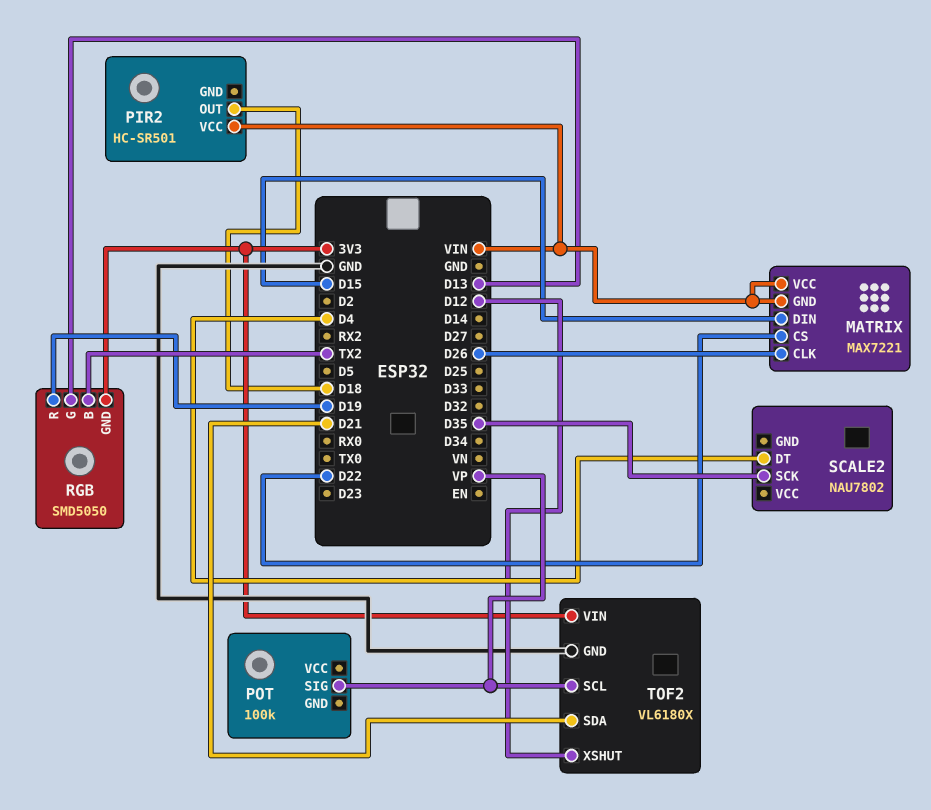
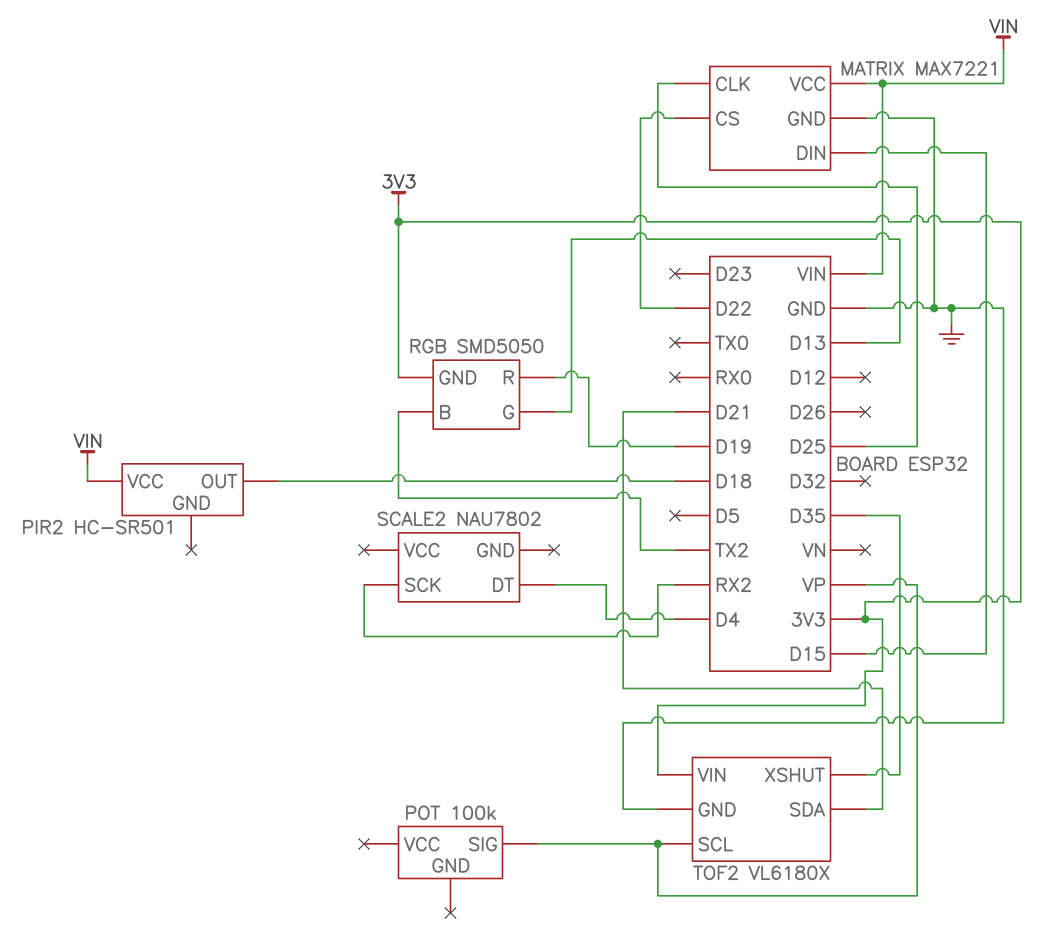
MATRIX pin CLK: D26 -> D25
MATRIX pin GND: VIN -> GND
SCALE2 pin SCK: D35 -> RX2
TOF2 pin XSHUT: D12 -> D35

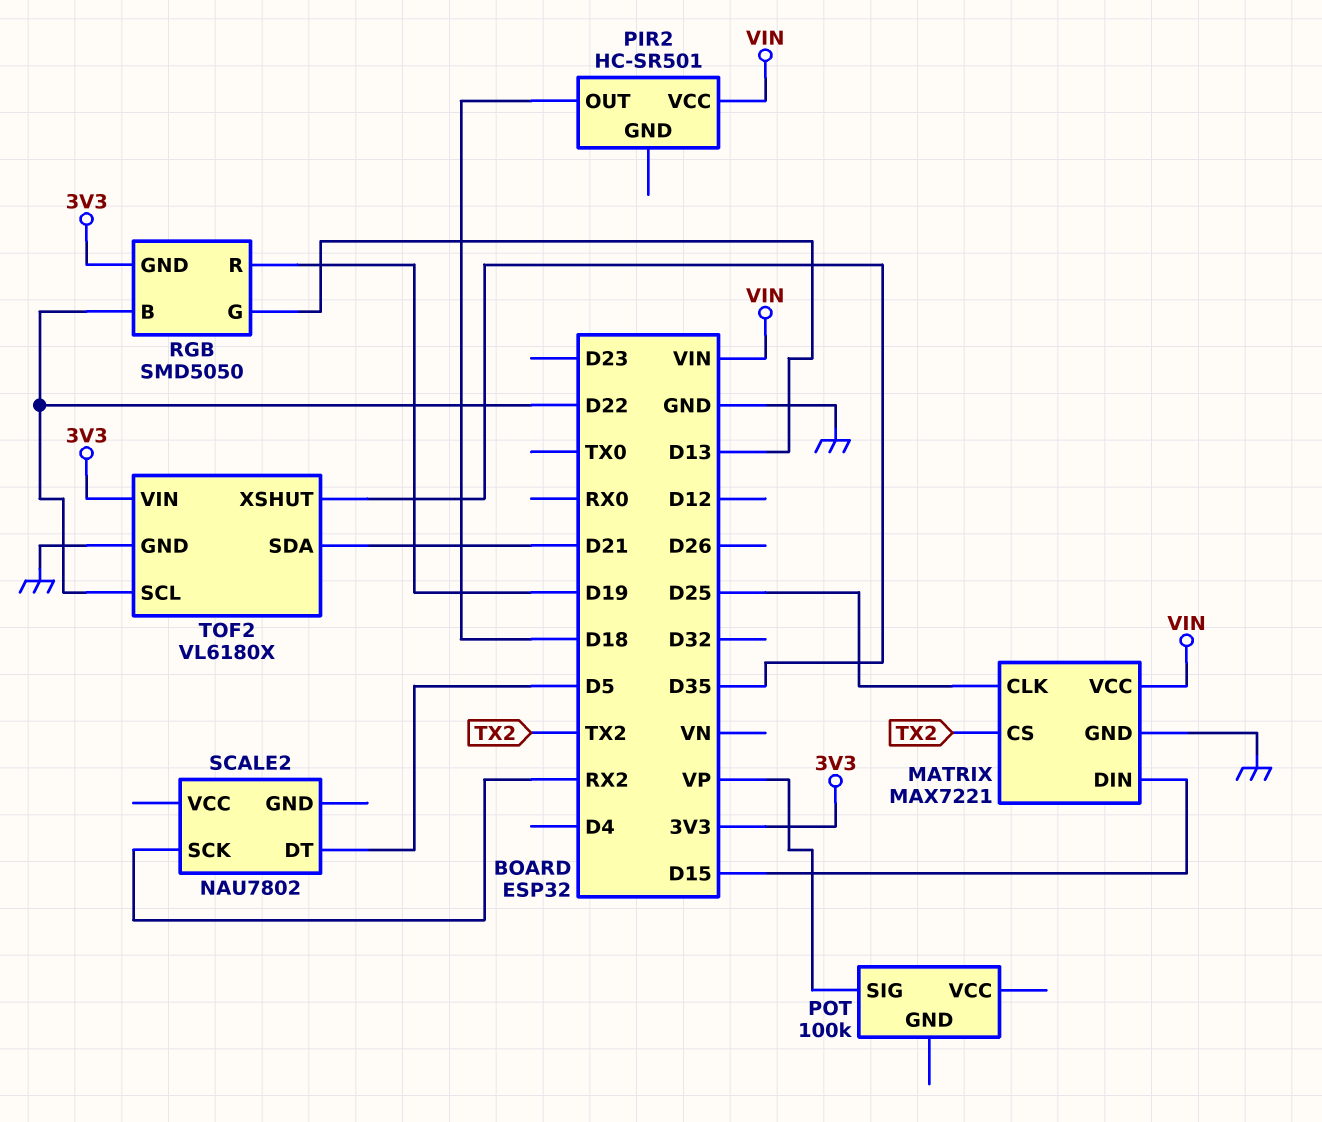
MATRIX pin CS: D22 -> TX2
RGB pin B: TX2 -> D22
SCALE2 pin DT: D4 -> D5
TOF2 pin SCL: VP -> D22

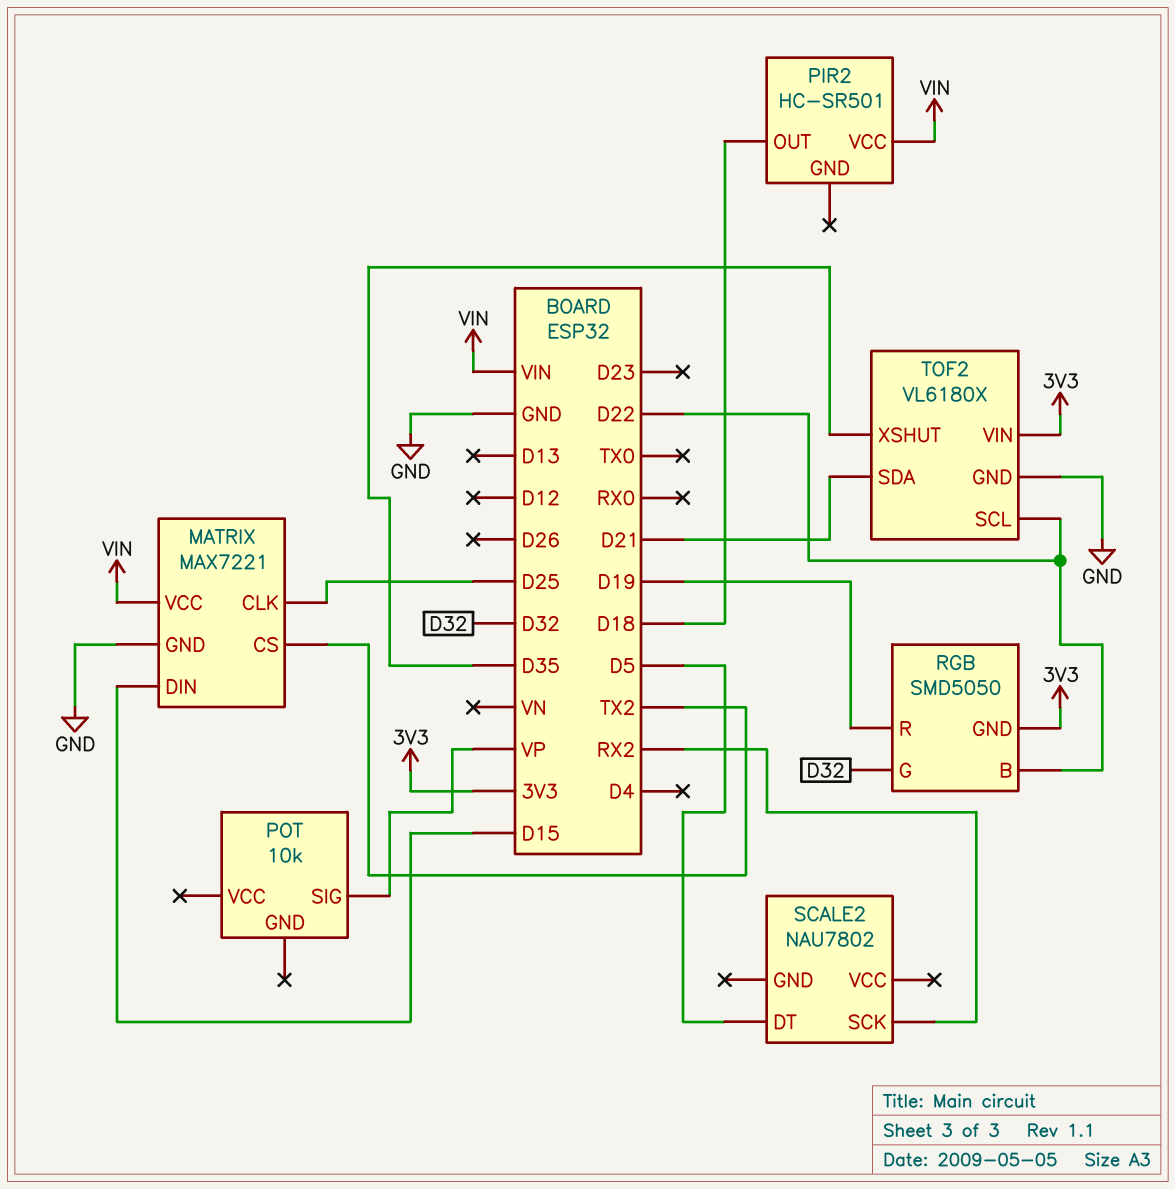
POT: 100k -> 10k
RGB pin G: D13 -> D32

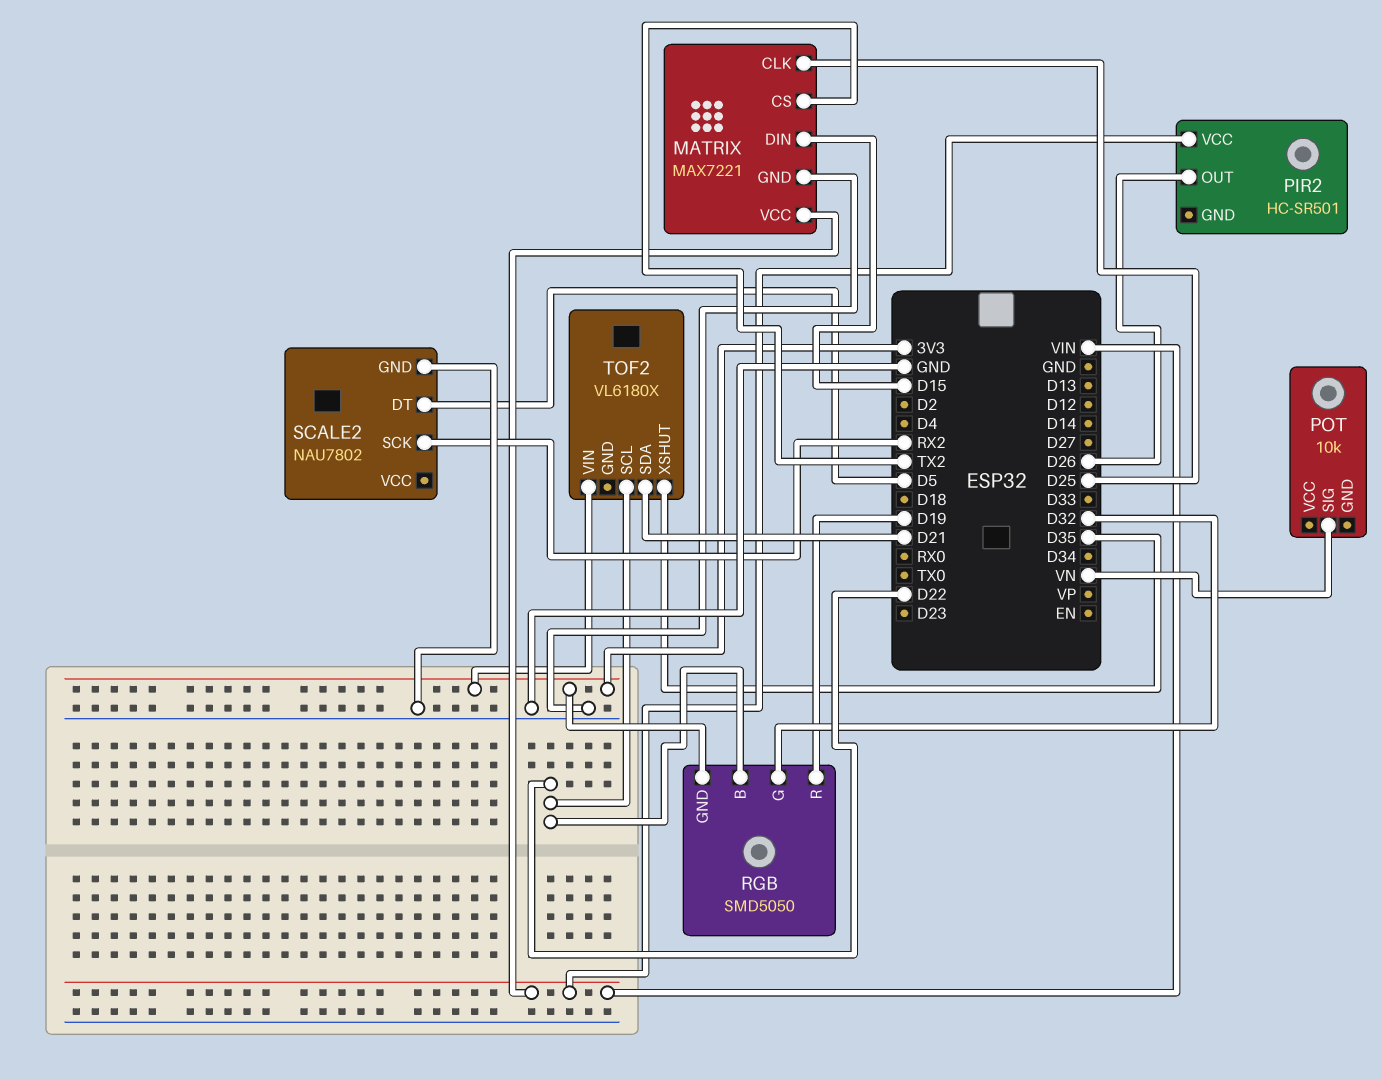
PIR2 pin OUT: D18 -> D26
POT pin SIG: VP -> VN
SCALE2 pin GND: none -> GND
TOF2 pin GND: GND -> none

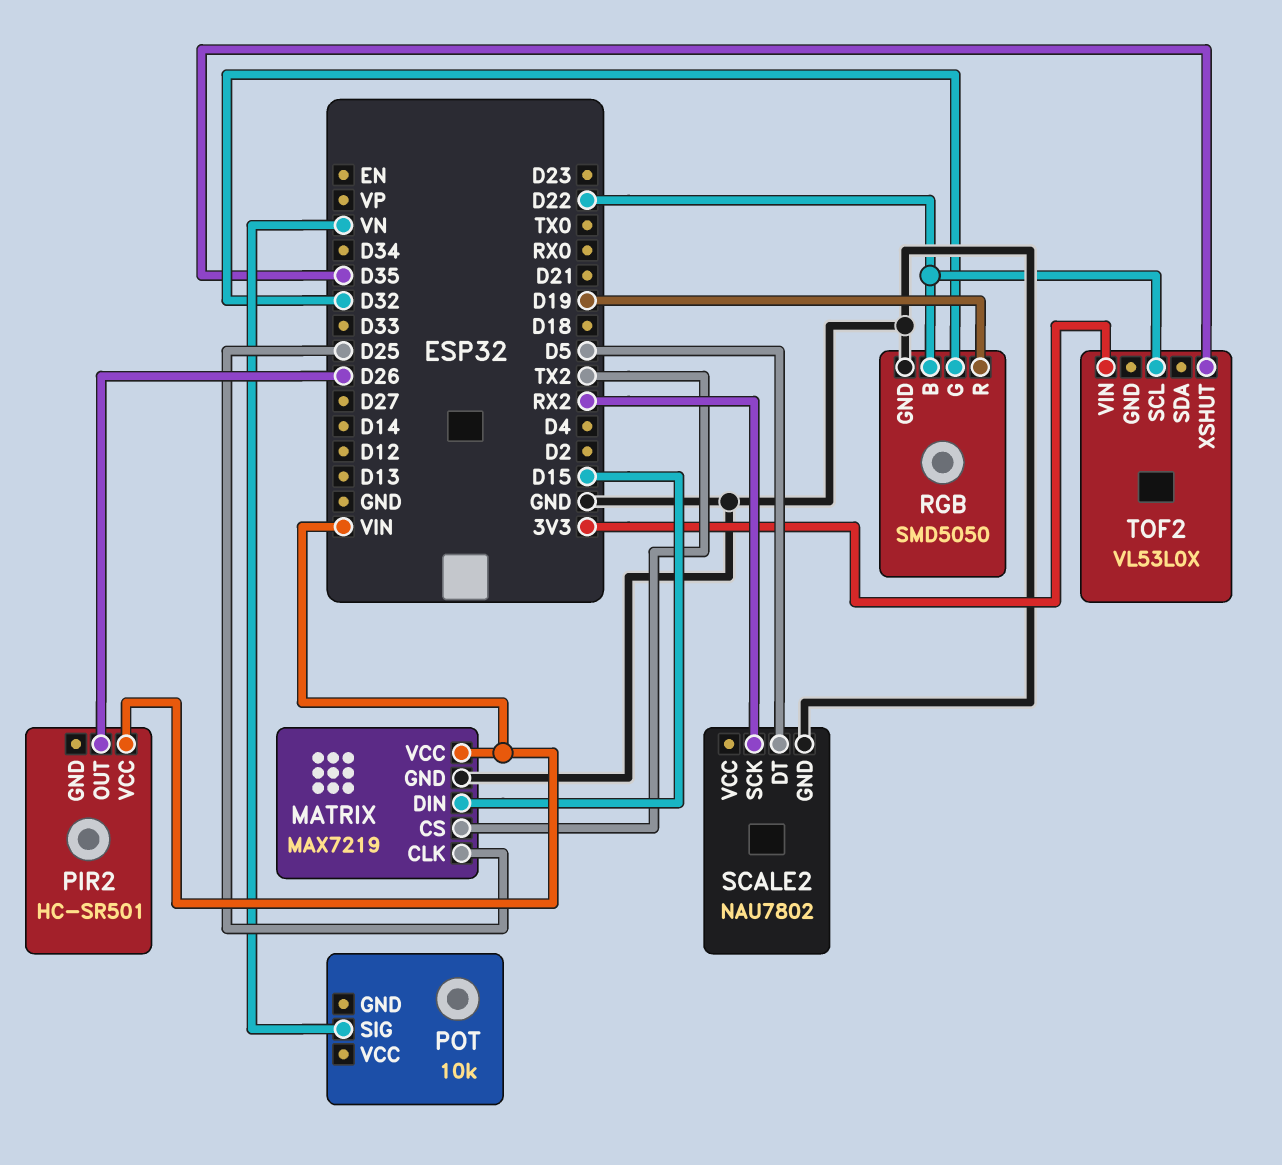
MATRIX: MAX7221 -> MAX7219
RGB pin GND: 3V3 -> GND
TOF2: VL6180X -> VL53L0X
TOF2 pin SDA: D21 -> none

